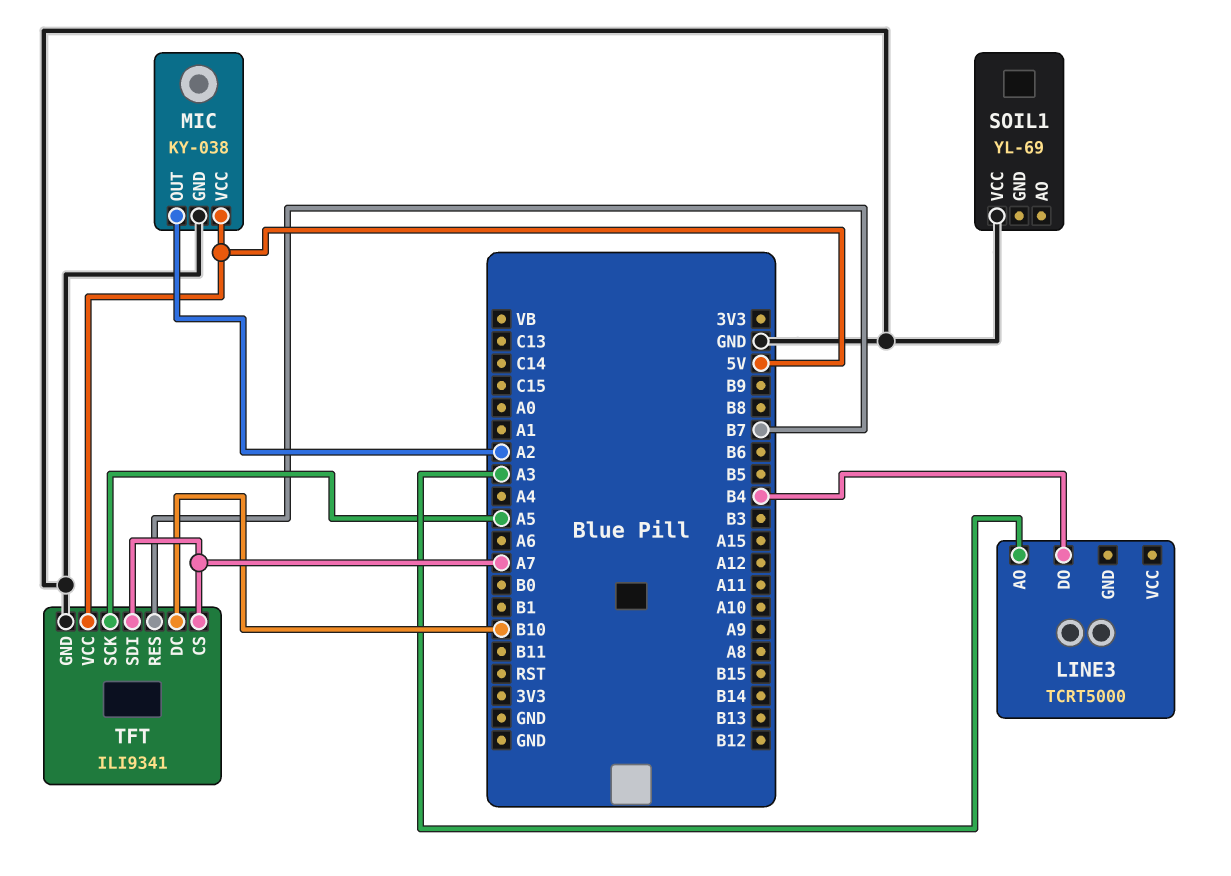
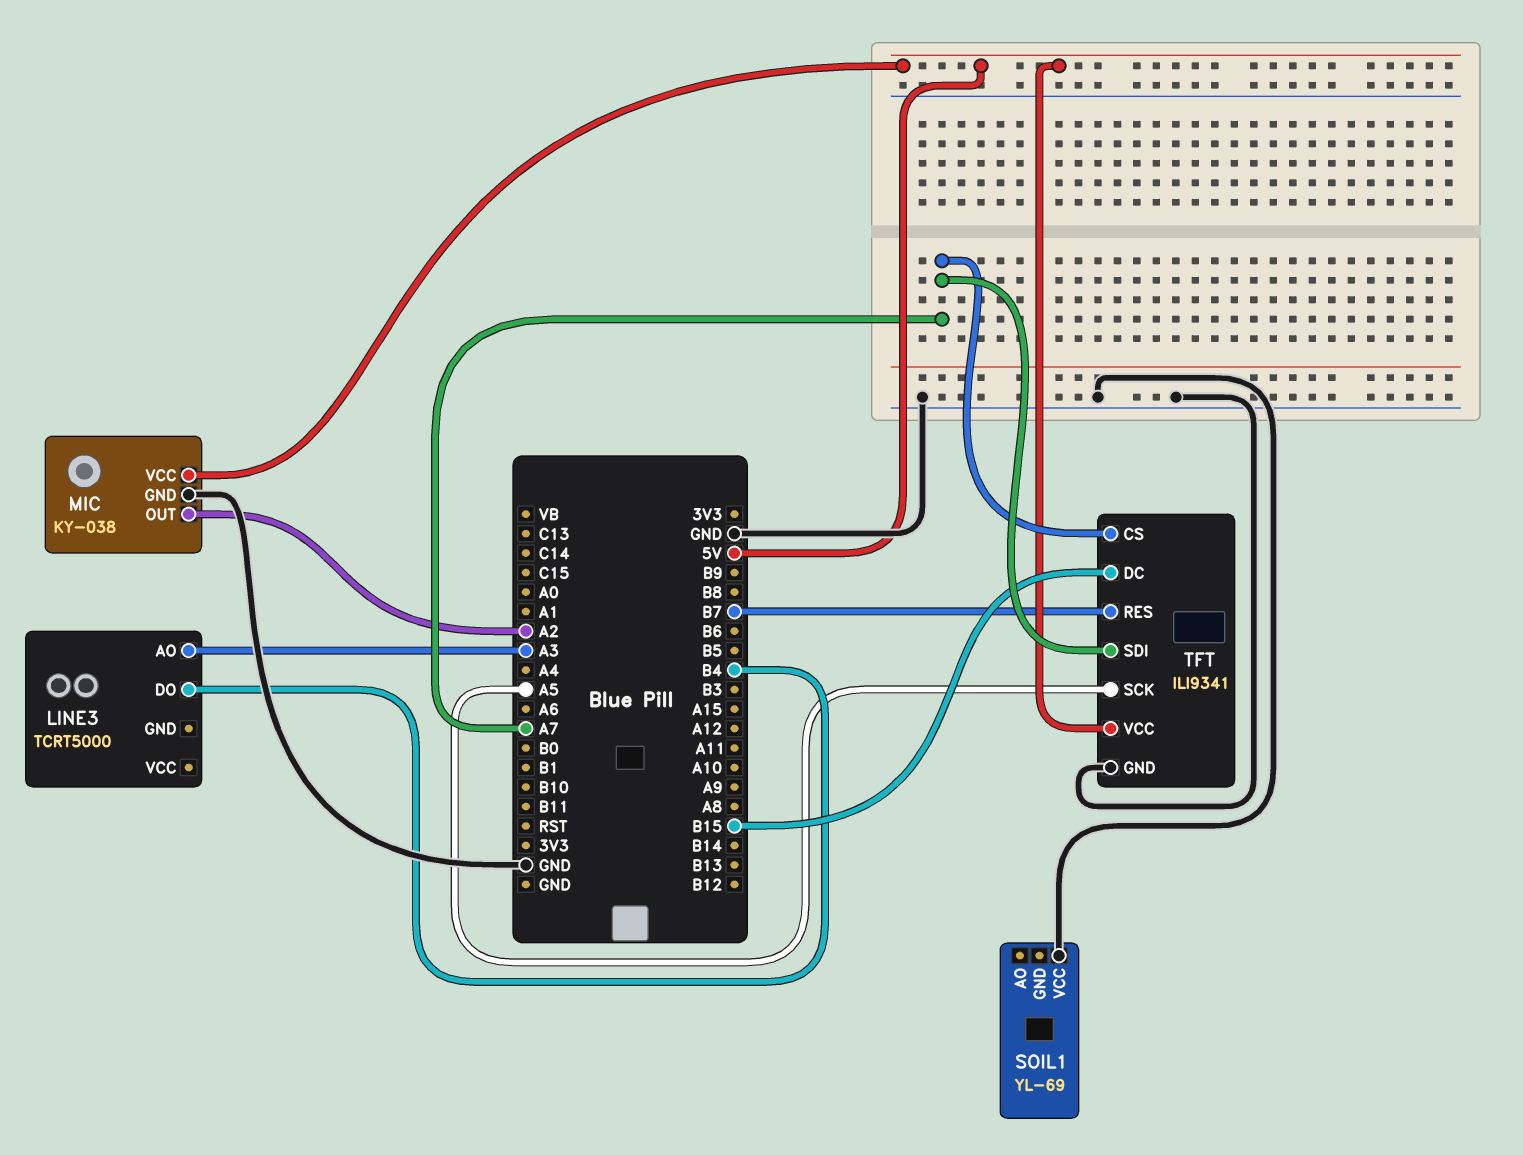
TFT pin DC: B10 -> B15

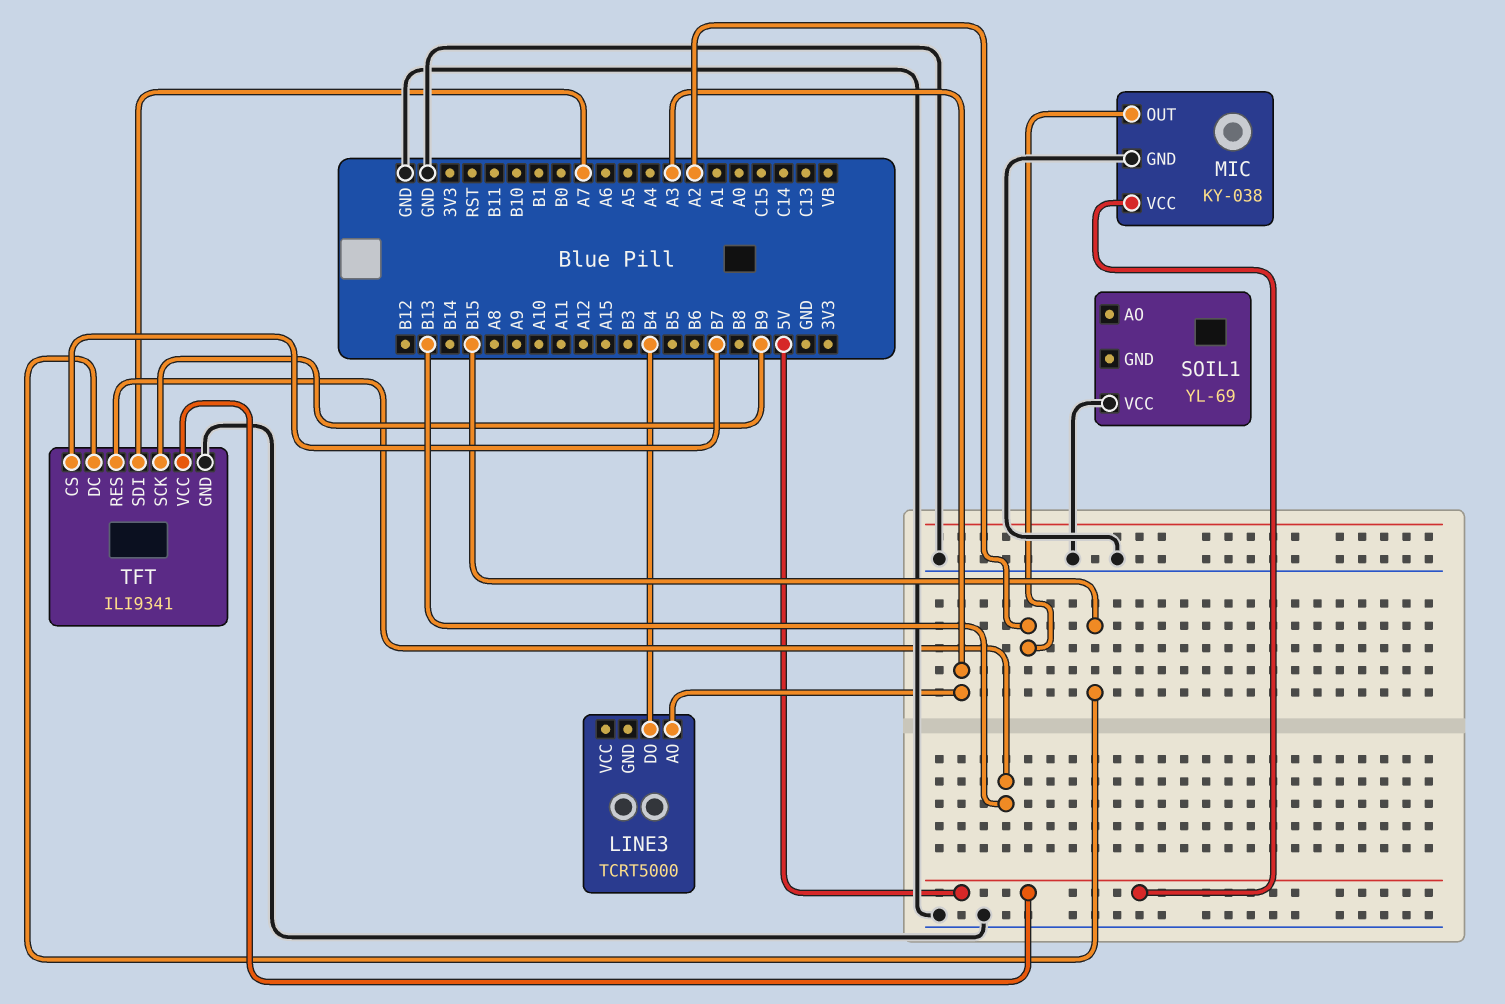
TFT pin CS: A7 -> B7
TFT pin RES: B7 -> B13
TFT pin SCK: A5 -> B9

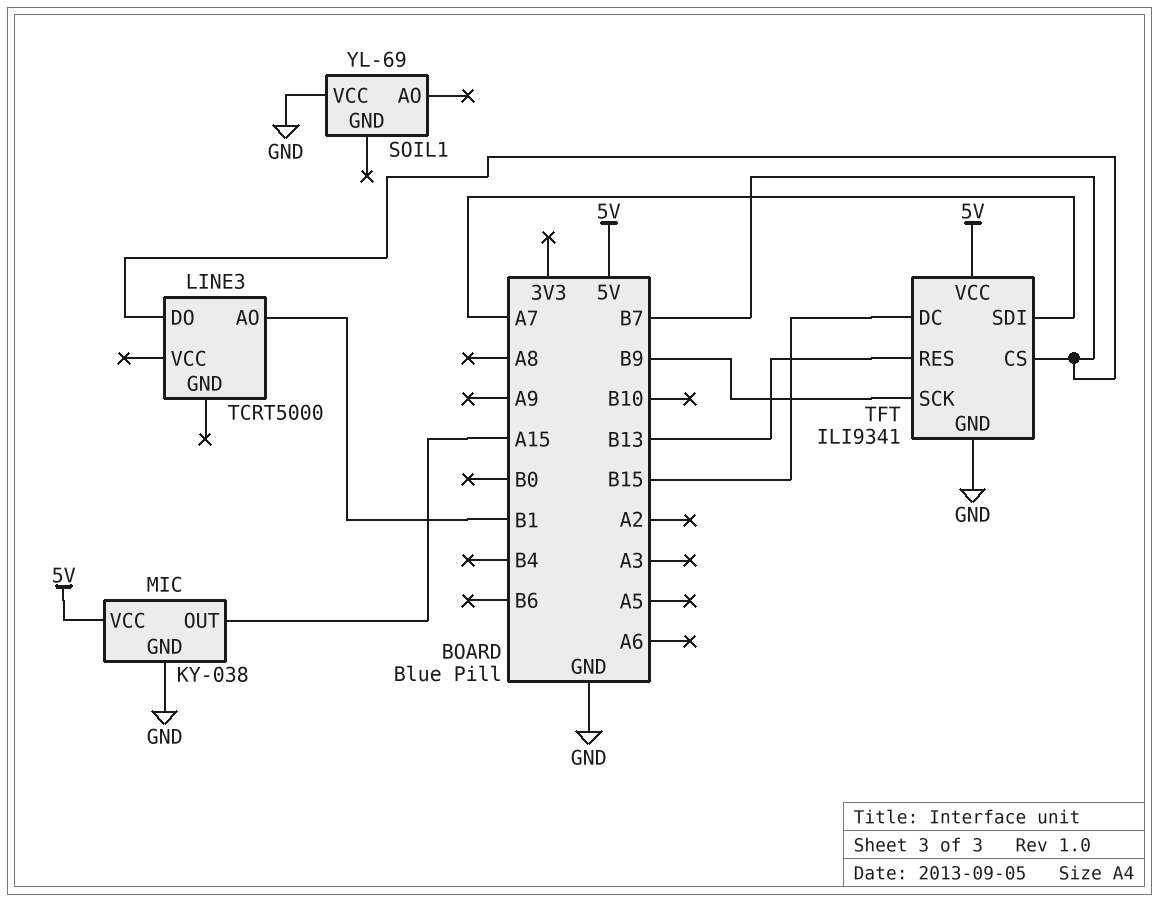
LINE3 pin AO: A3 -> B1
LINE3 pin DO: B4 -> B7
MIC pin OUT: A2 -> A15

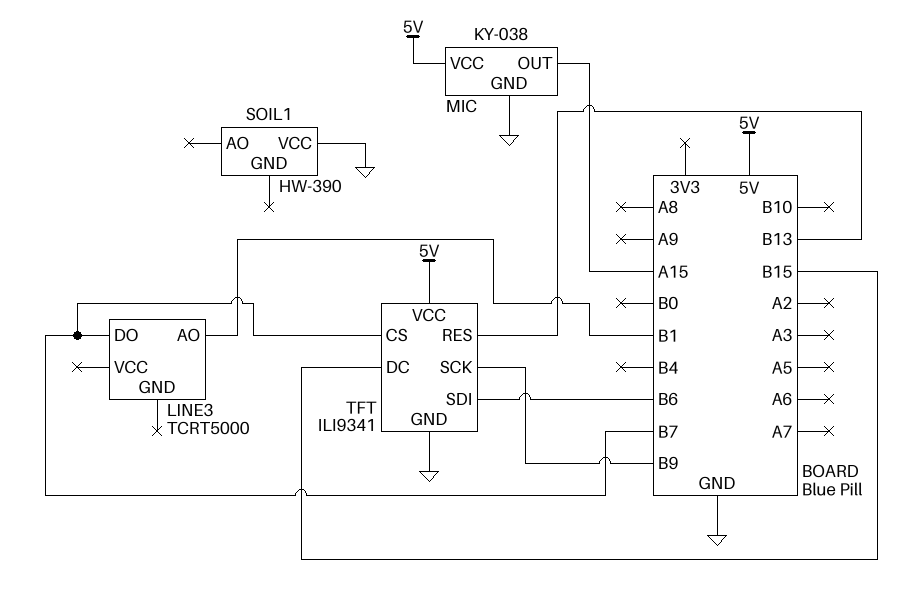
SOIL1: YL-69 -> HW-390
TFT pin SDI: A7 -> B6

